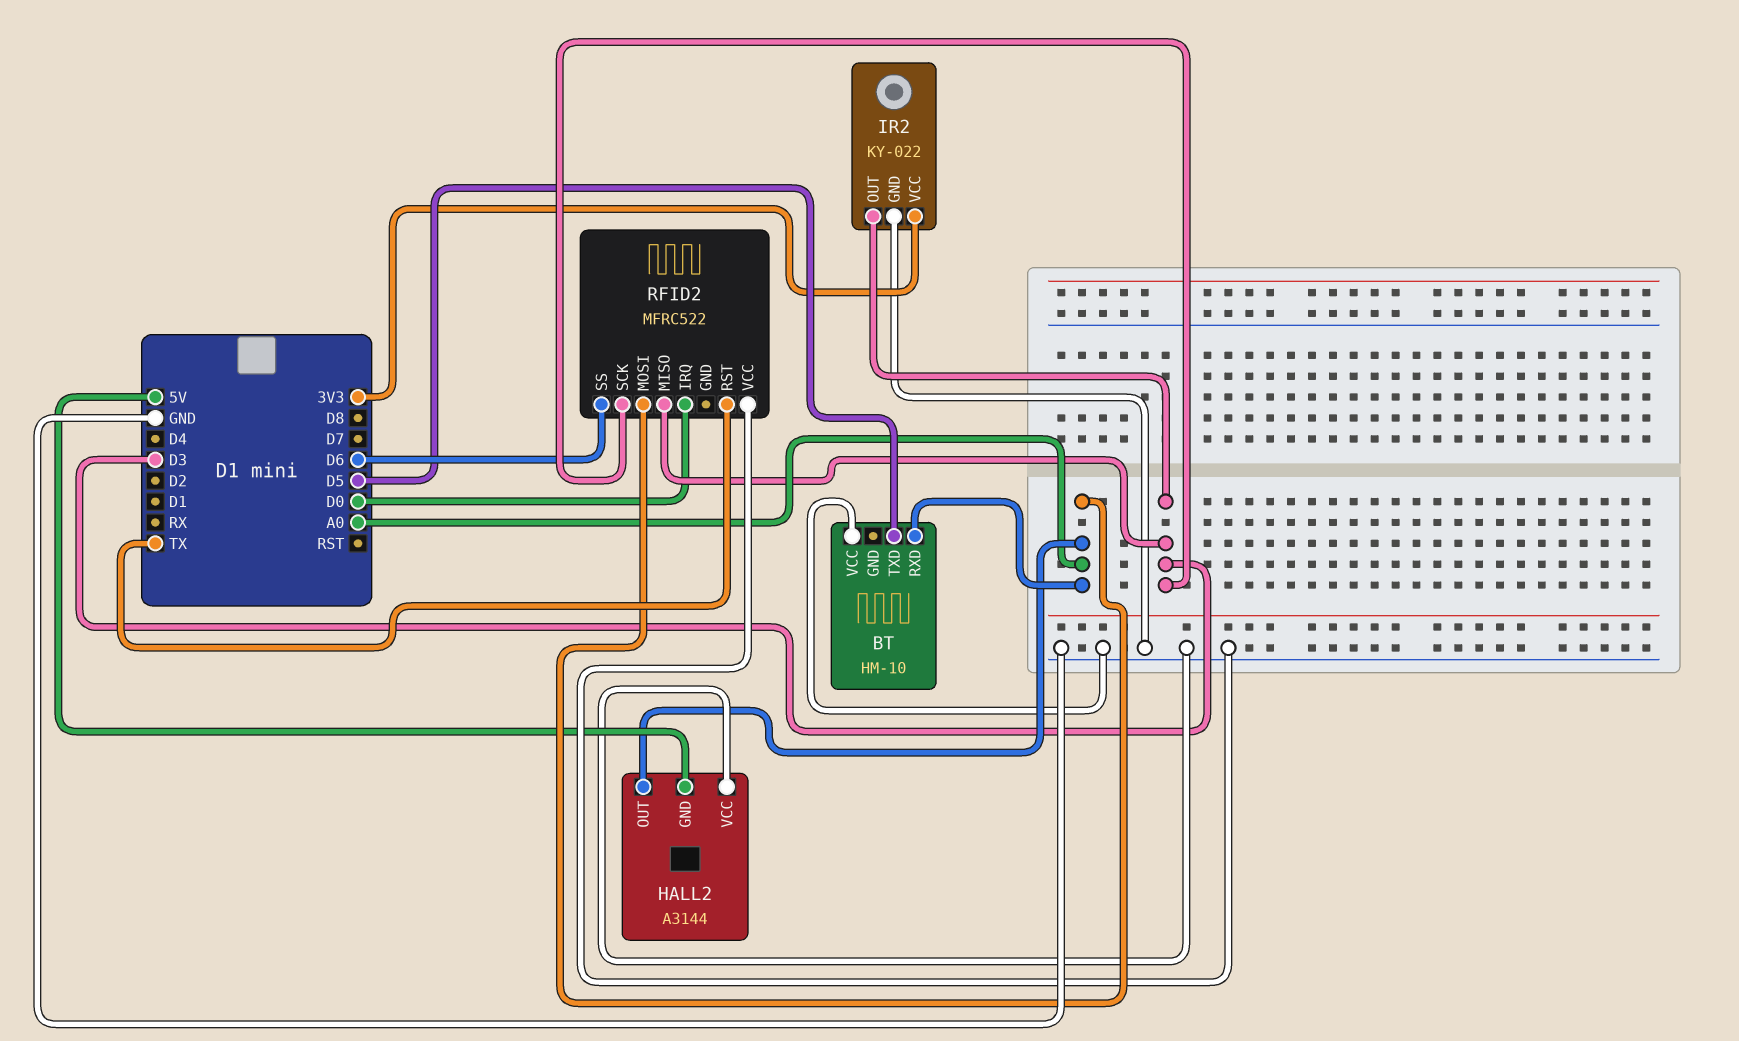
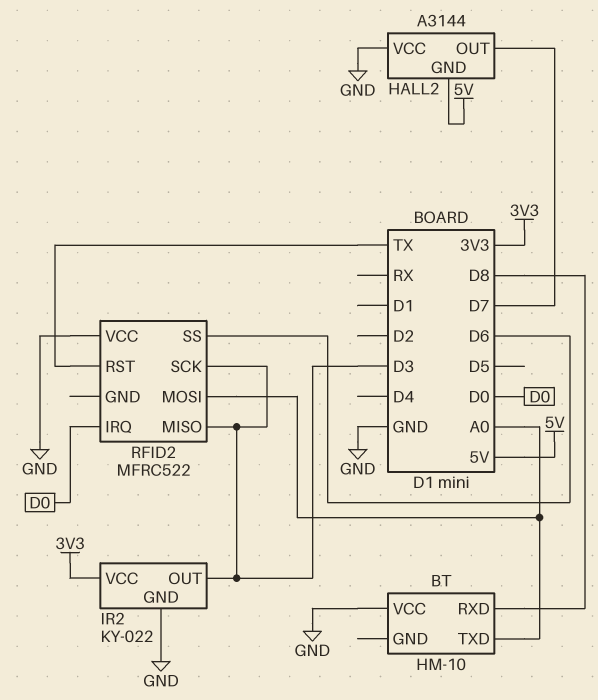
BT pin RXD: A0 -> D8
BT pin TXD: D5 -> A0
HALL2 pin OUT: A0 -> D7

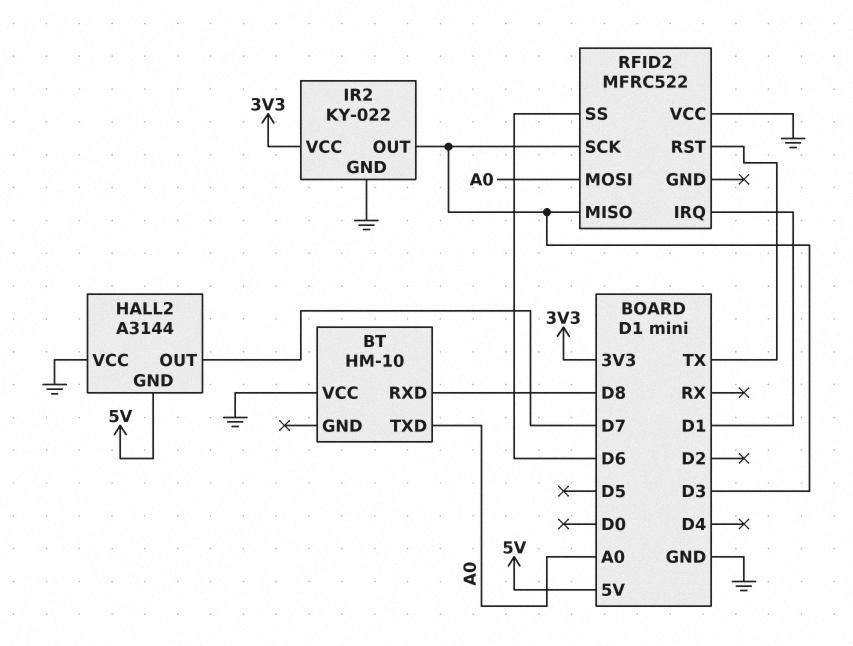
RFID2 pin IRQ: D0 -> D1

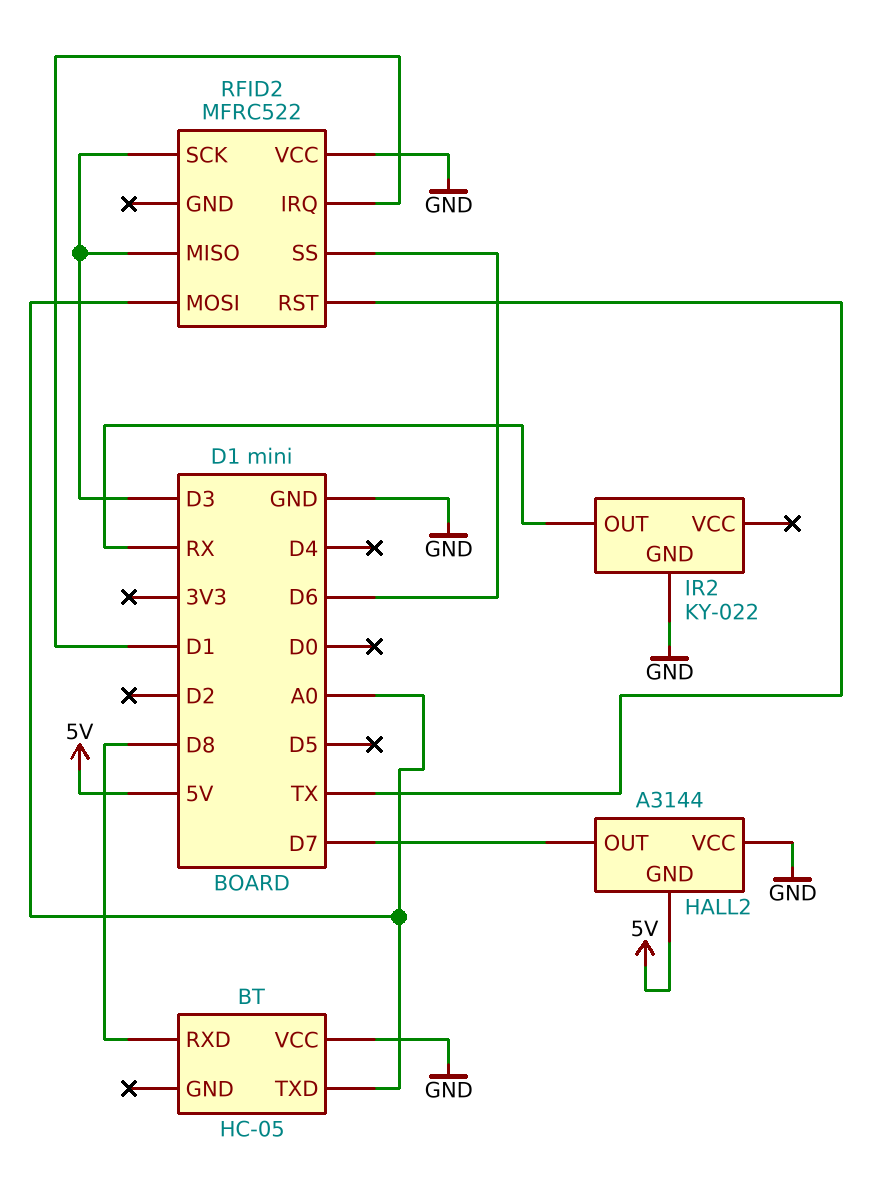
BT: HM-10 -> HC-05
IR2 pin OUT: D3 -> RX
IR2 pin VCC: 3V3 -> none

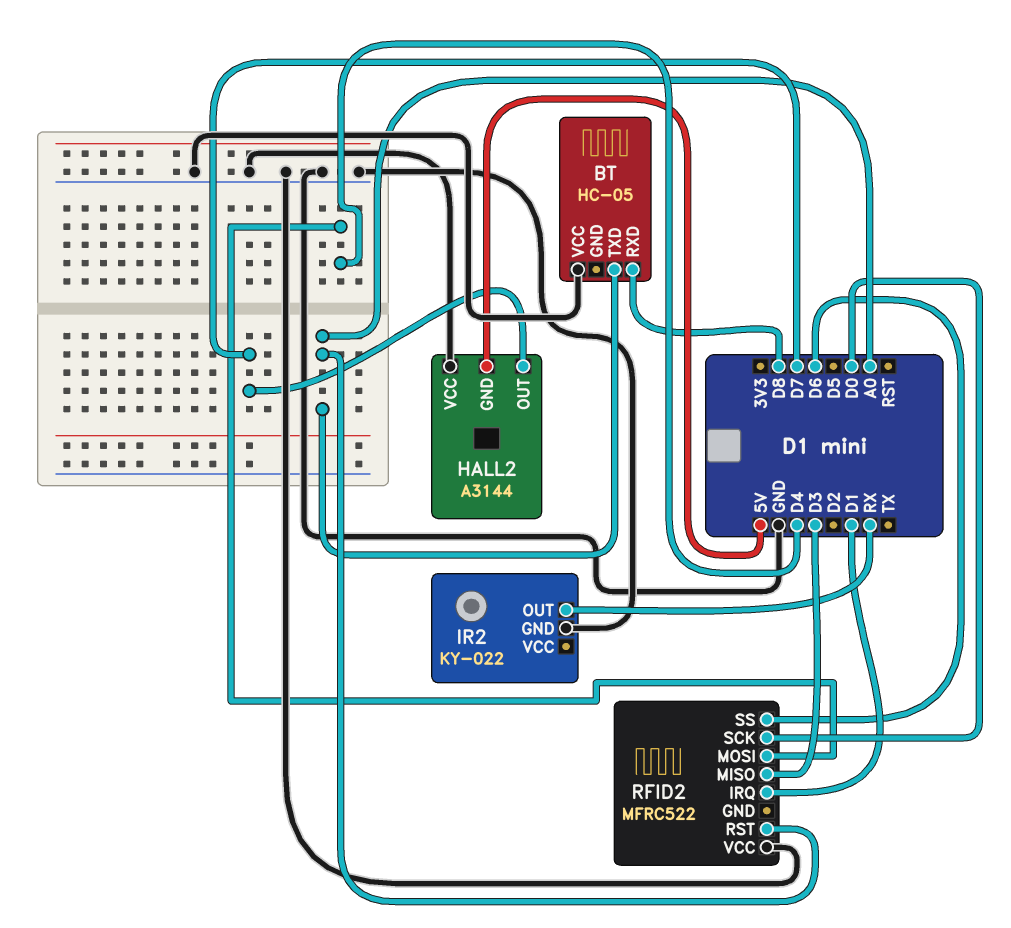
RFID2 pin MOSI: A0 -> D4
RFID2 pin RST: TX -> A0
RFID2 pin SCK: D3 -> D0

